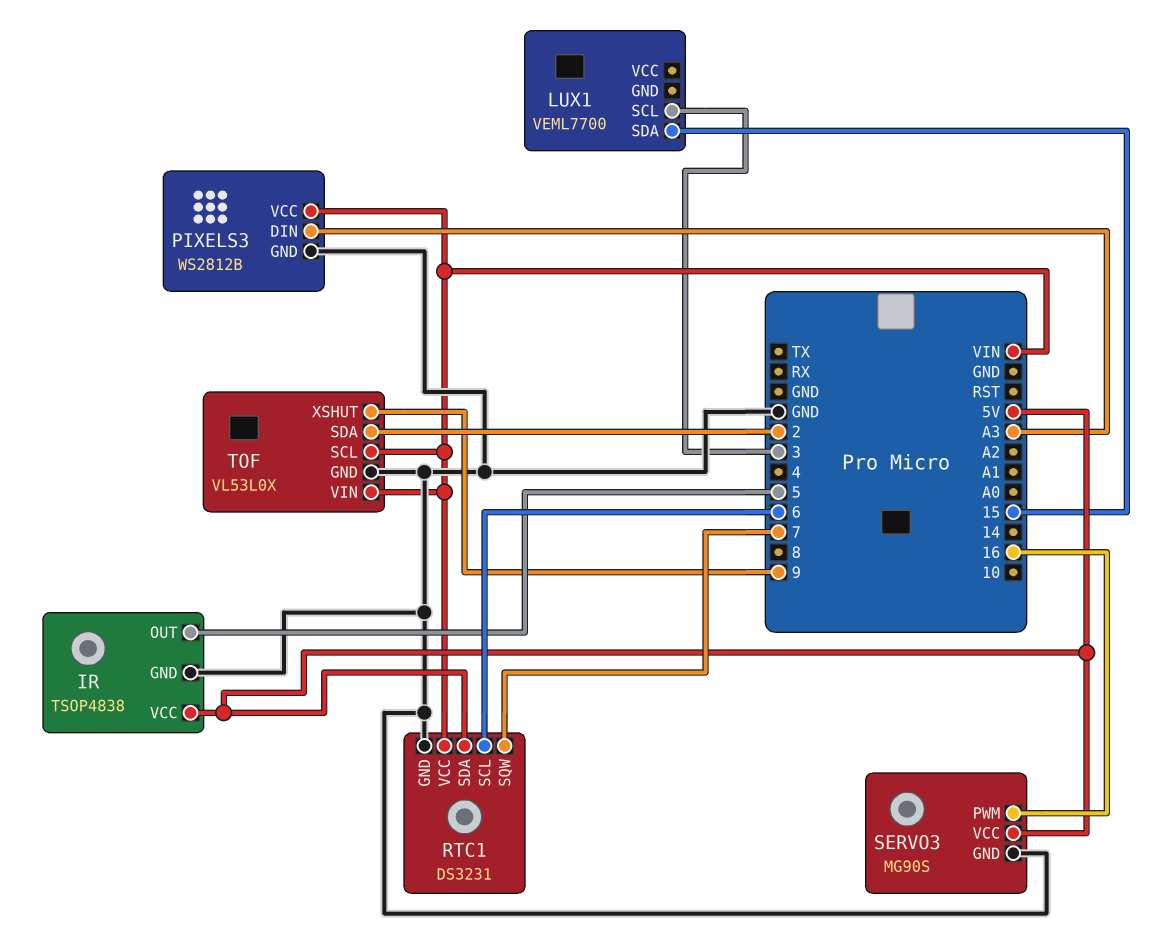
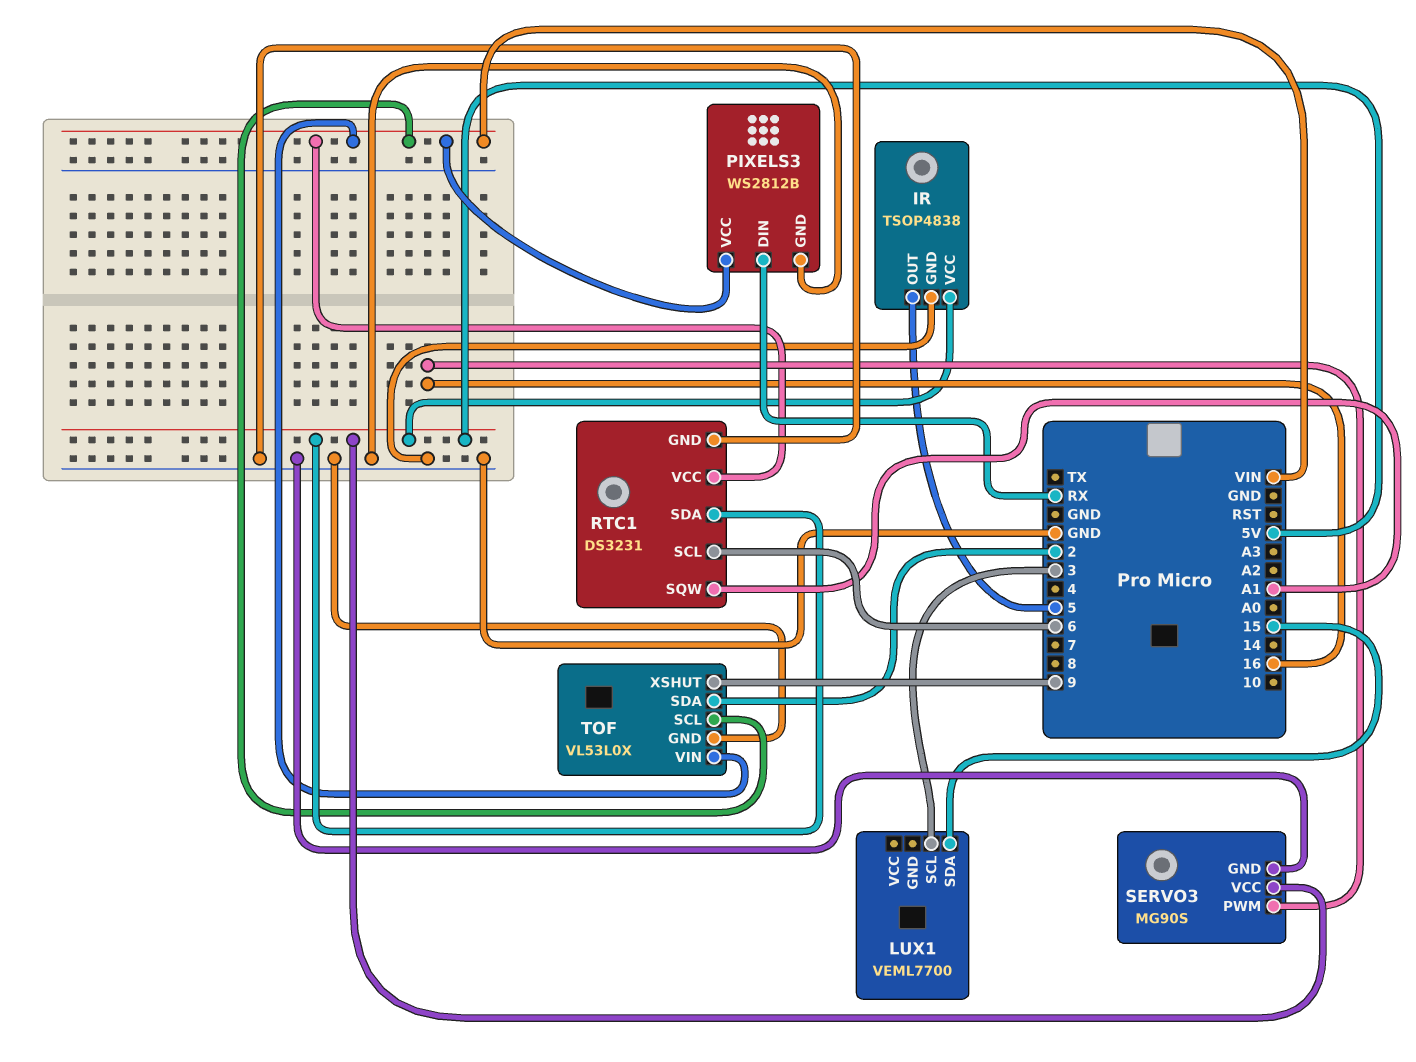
PIXELS3 pin DIN: A3 -> RX
RTC1 pin SQW: 7 -> A1

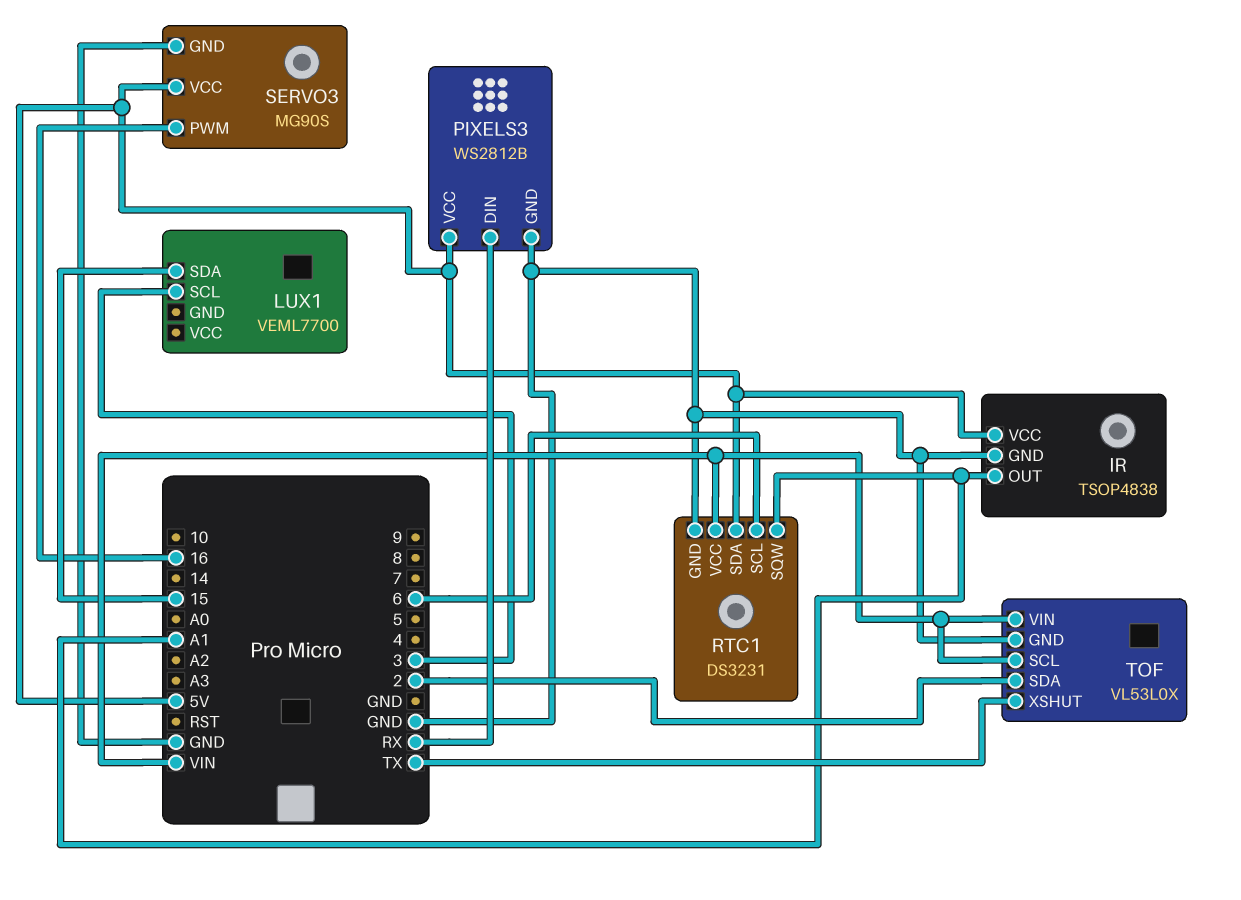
IR pin OUT: 5 -> A1
PIXELS3 pin VCC: VIN -> 5V
TOF pin XSHUT: 9 -> TX

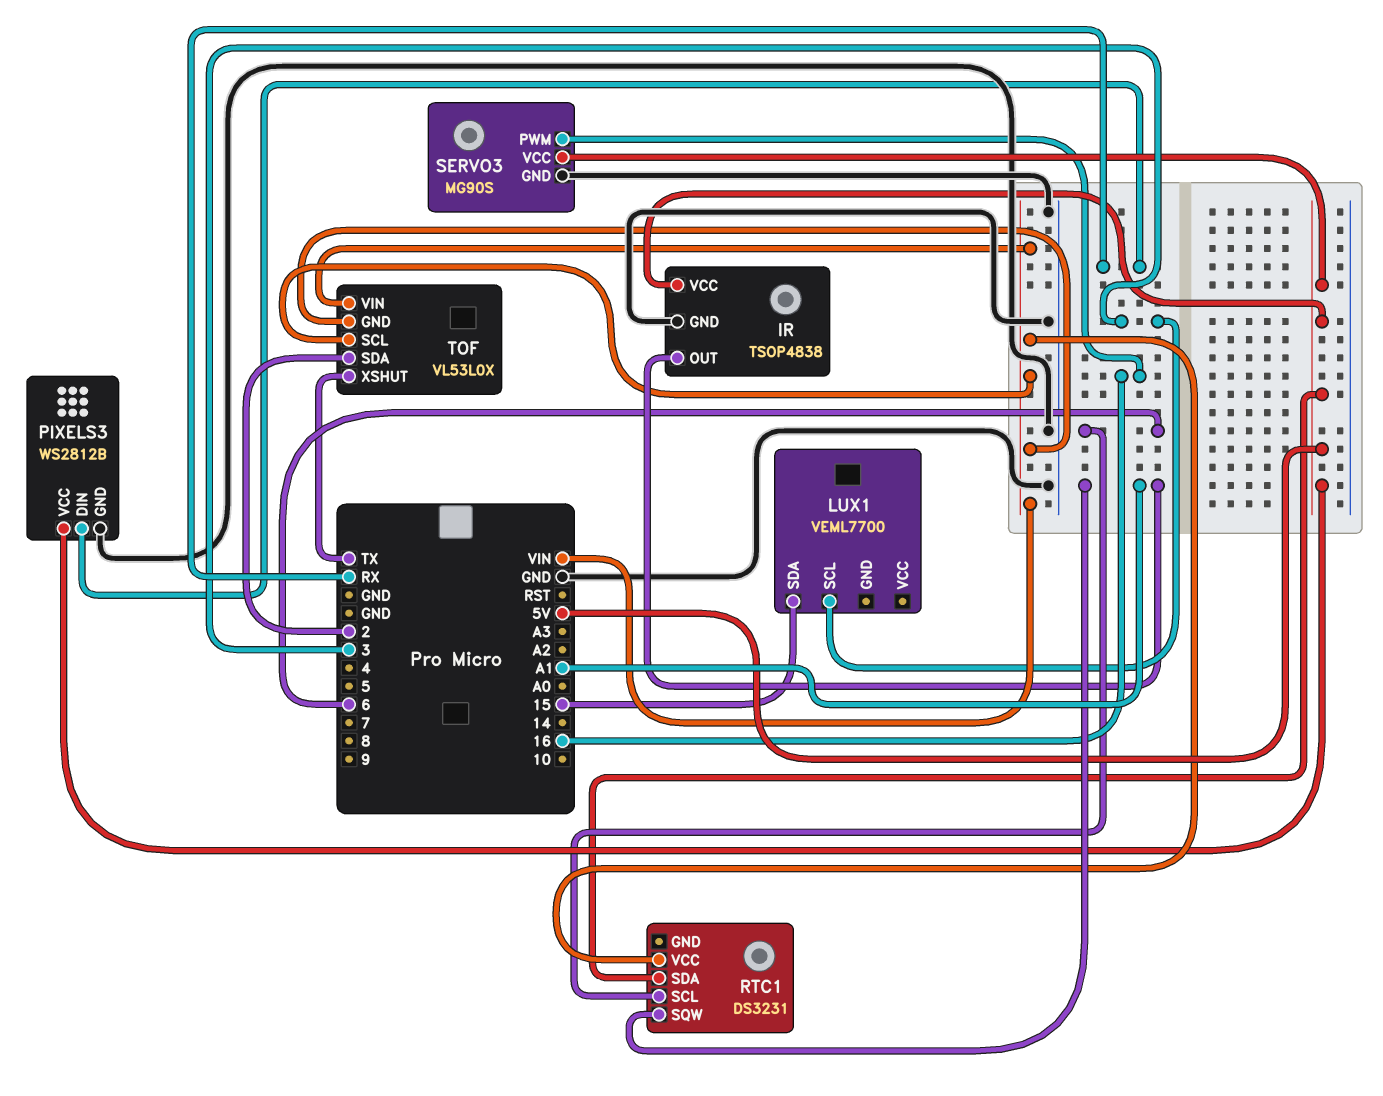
RTC1 pin GND: GND -> none
TOF pin GND: GND -> VIN

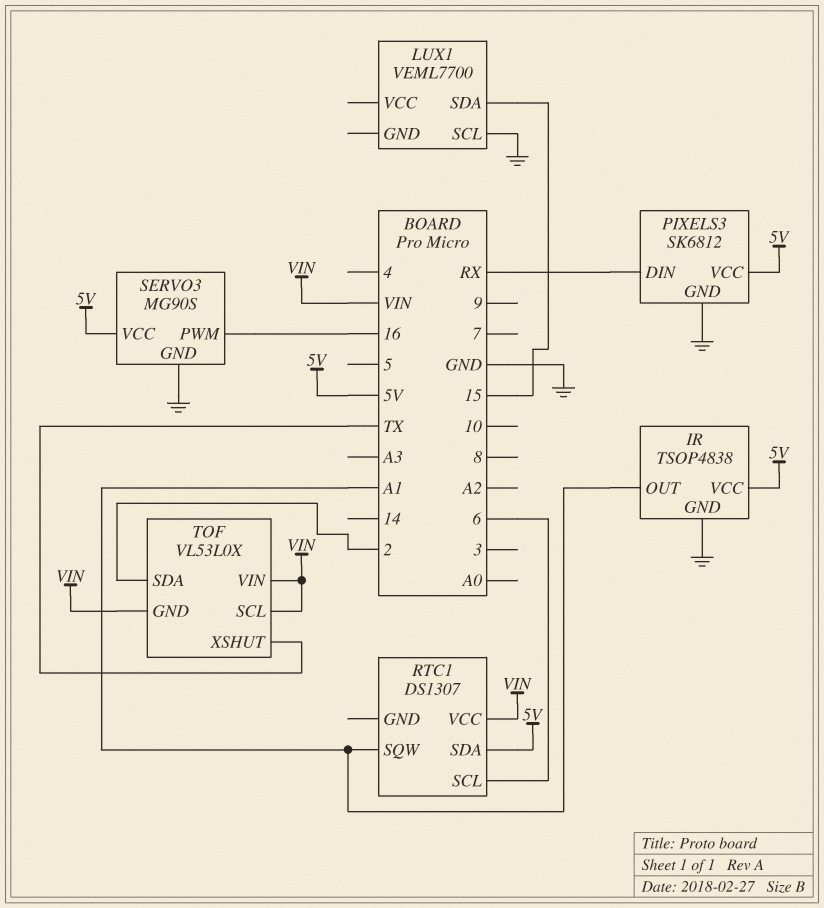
LUX1 pin SCL: 3 -> GND
PIXELS3: WS2812B -> SK6812
RTC1: DS3231 -> DS1307

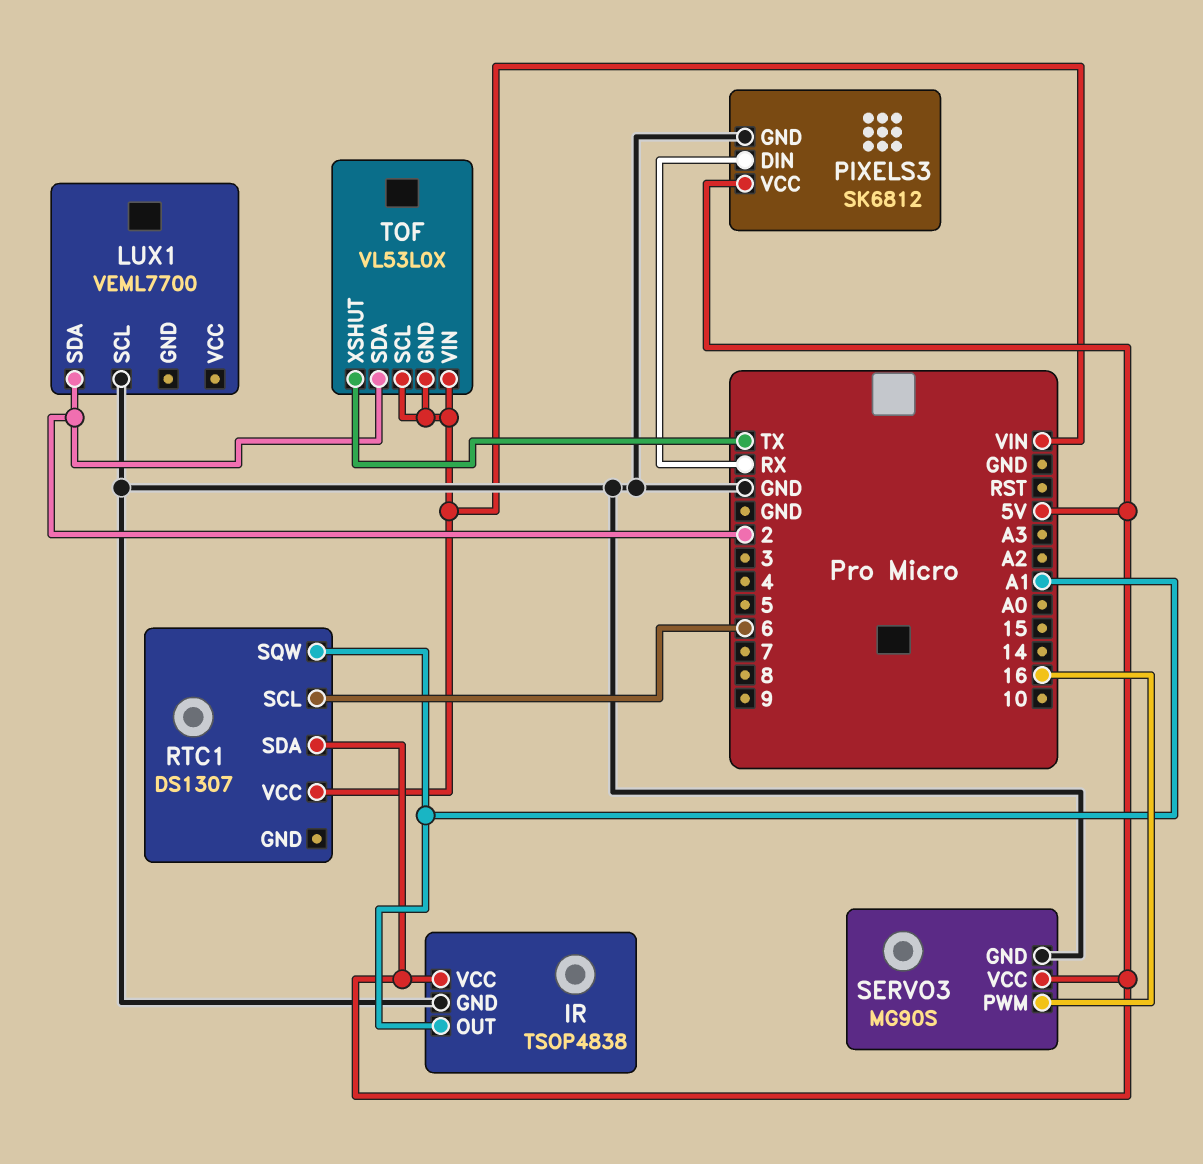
LUX1 pin SDA: 15 -> 2

